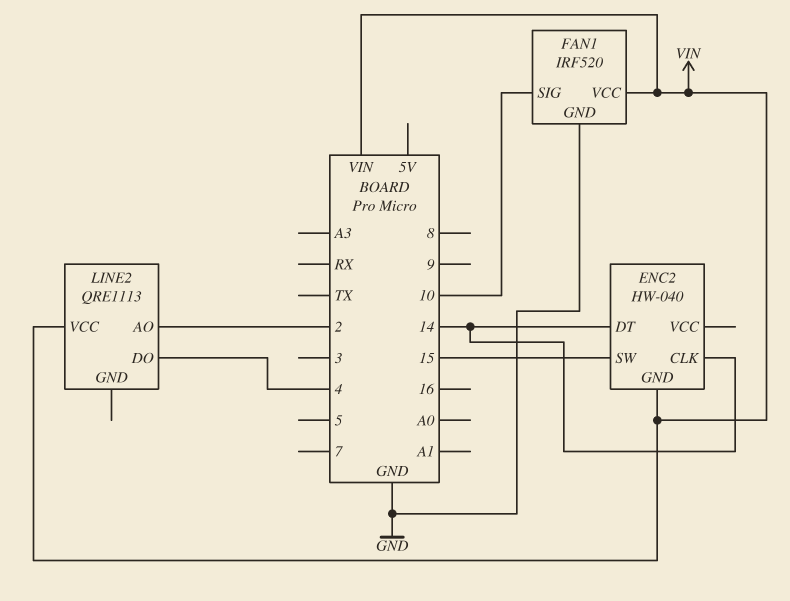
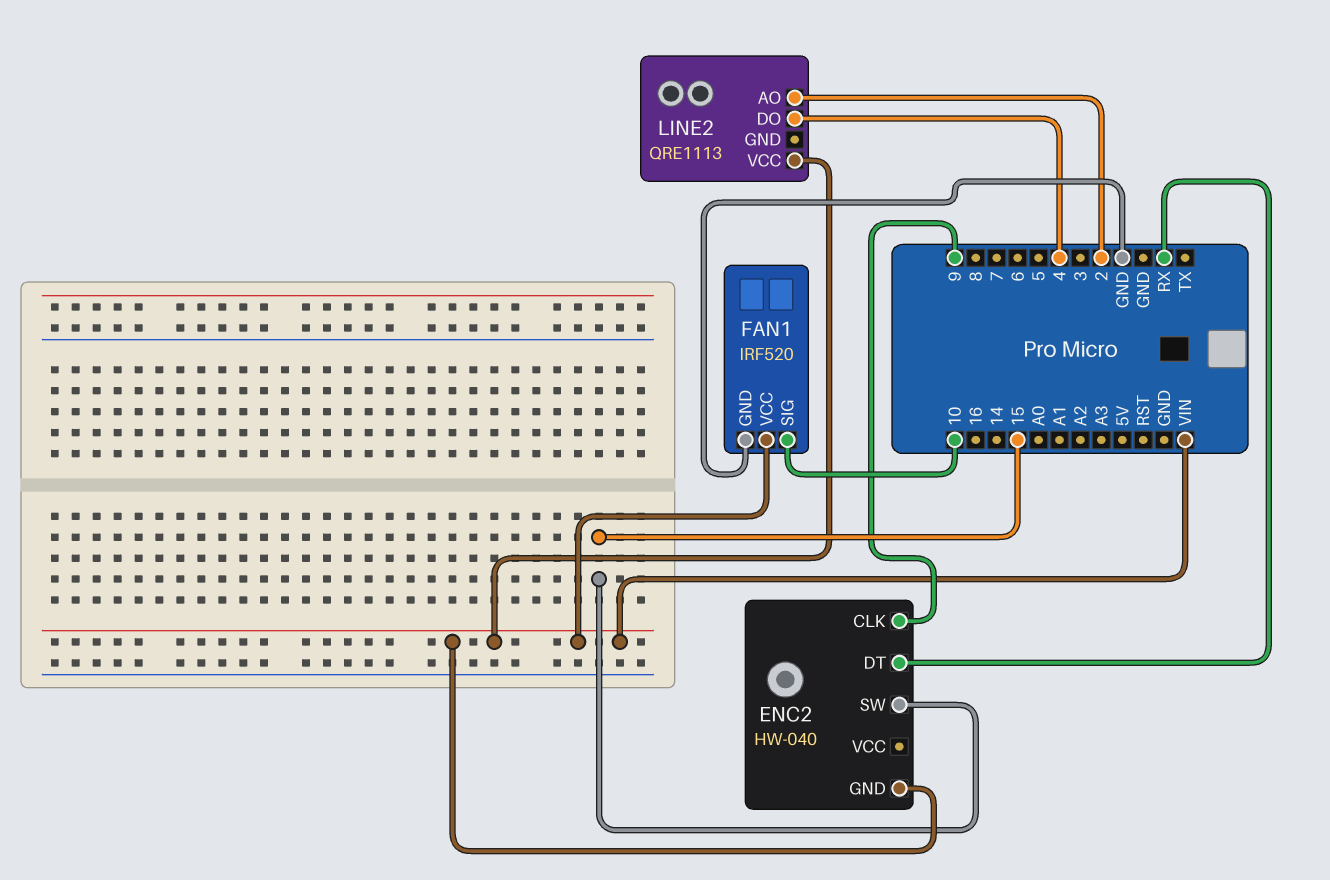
ENC2 pin CLK: 14 -> 9
ENC2 pin DT: 14 -> RX

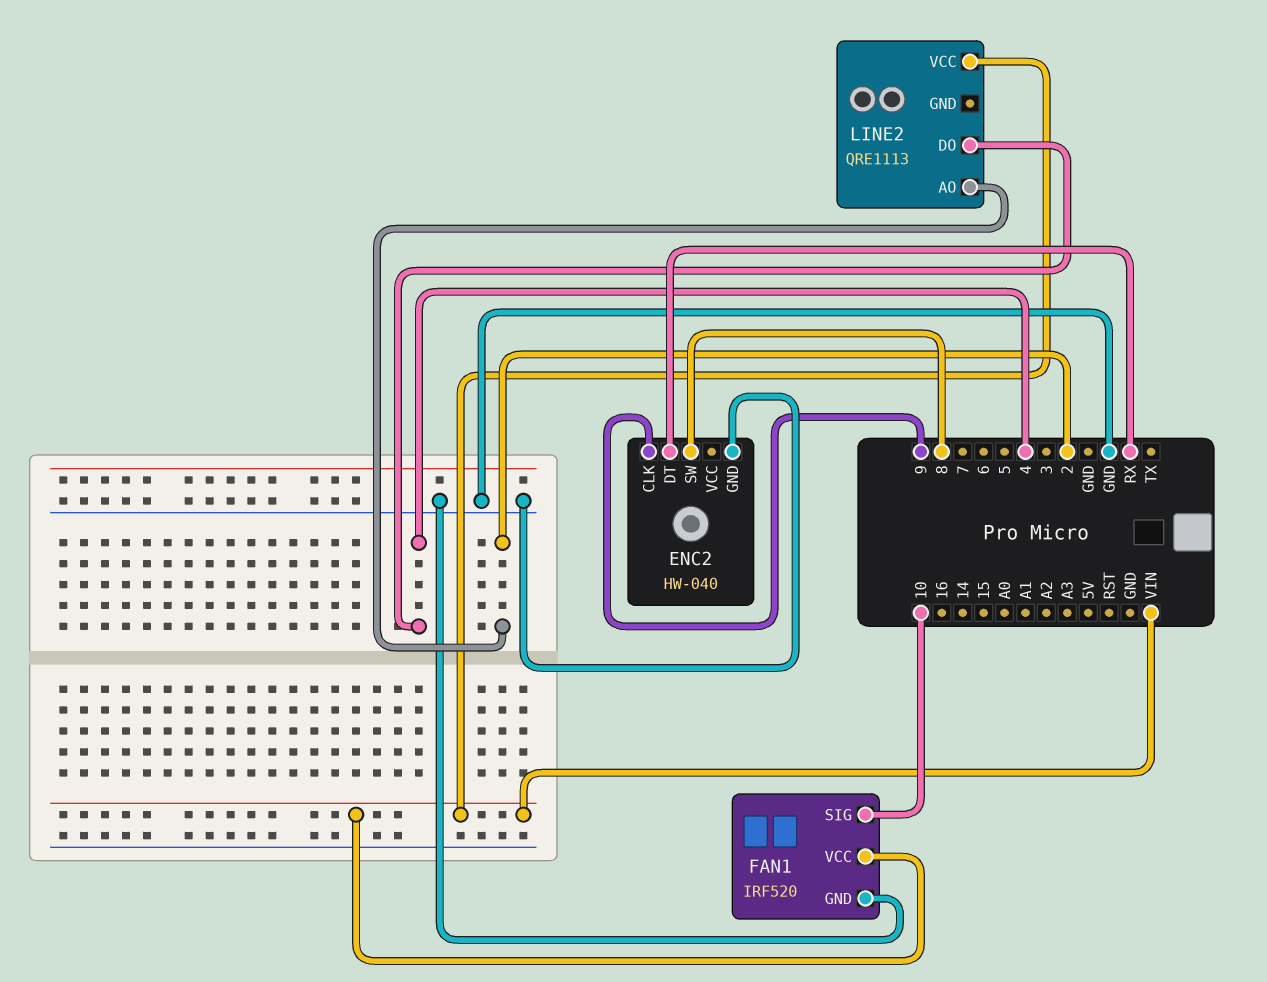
ENC2 pin GND: VIN -> GND
ENC2 pin SW: 15 -> 8

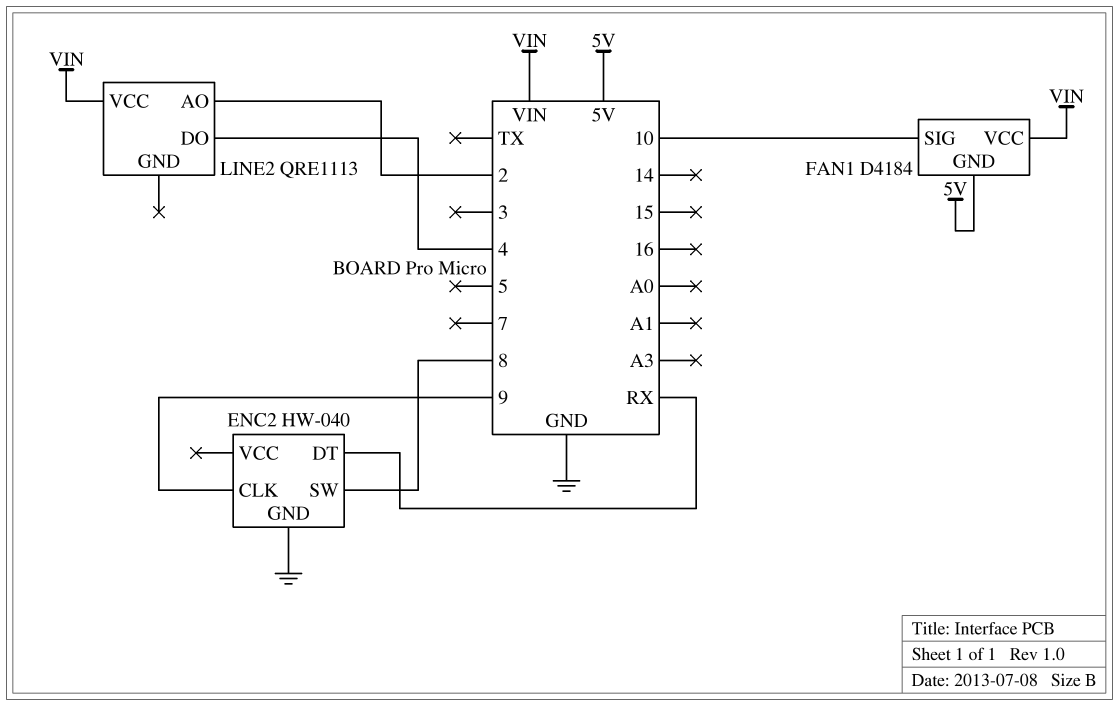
FAN1: IRF520 -> D4184
FAN1 pin GND: GND -> 5V

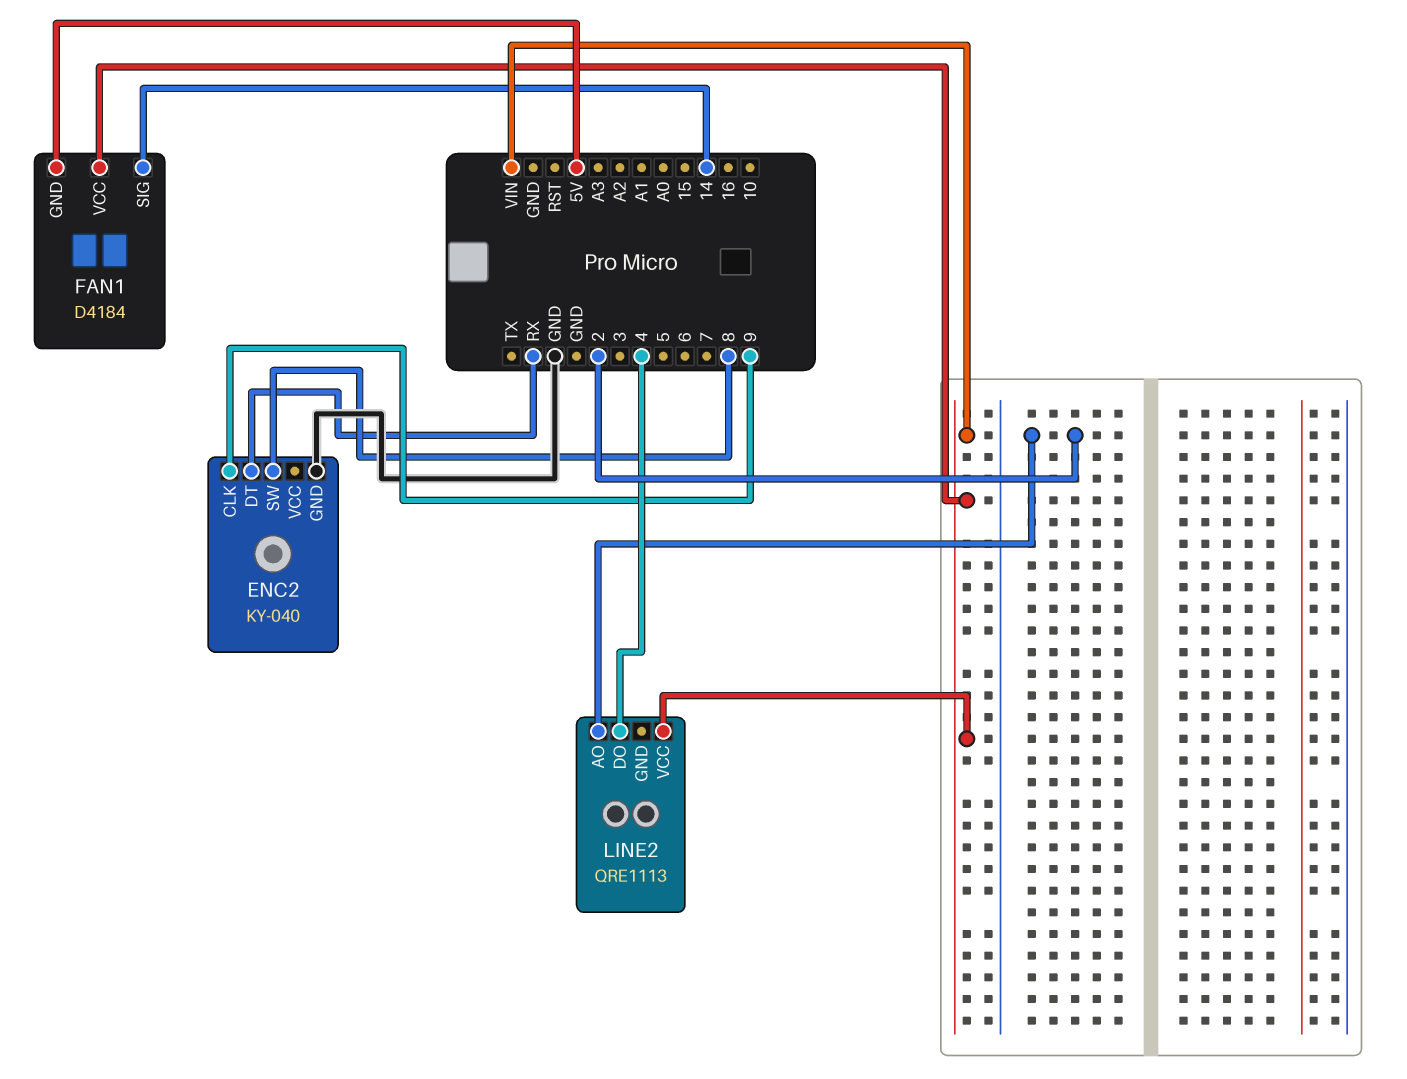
ENC2: HW-040 -> KY-040
FAN1 pin SIG: 10 -> 14

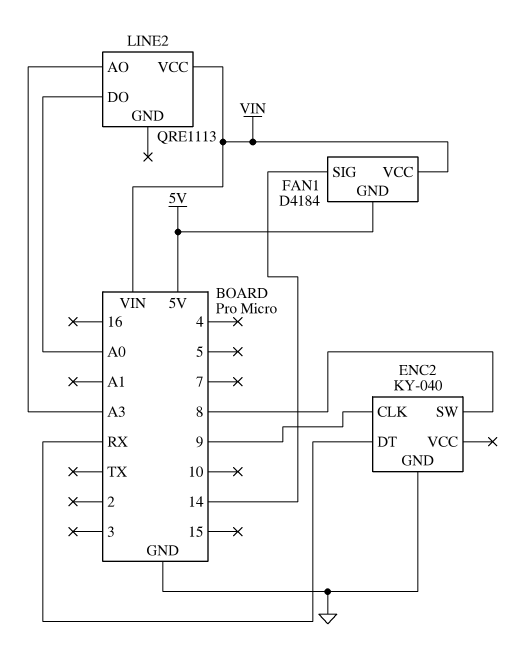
LINE2 pin AO: 2 -> A3
LINE2 pin DO: 4 -> A0

